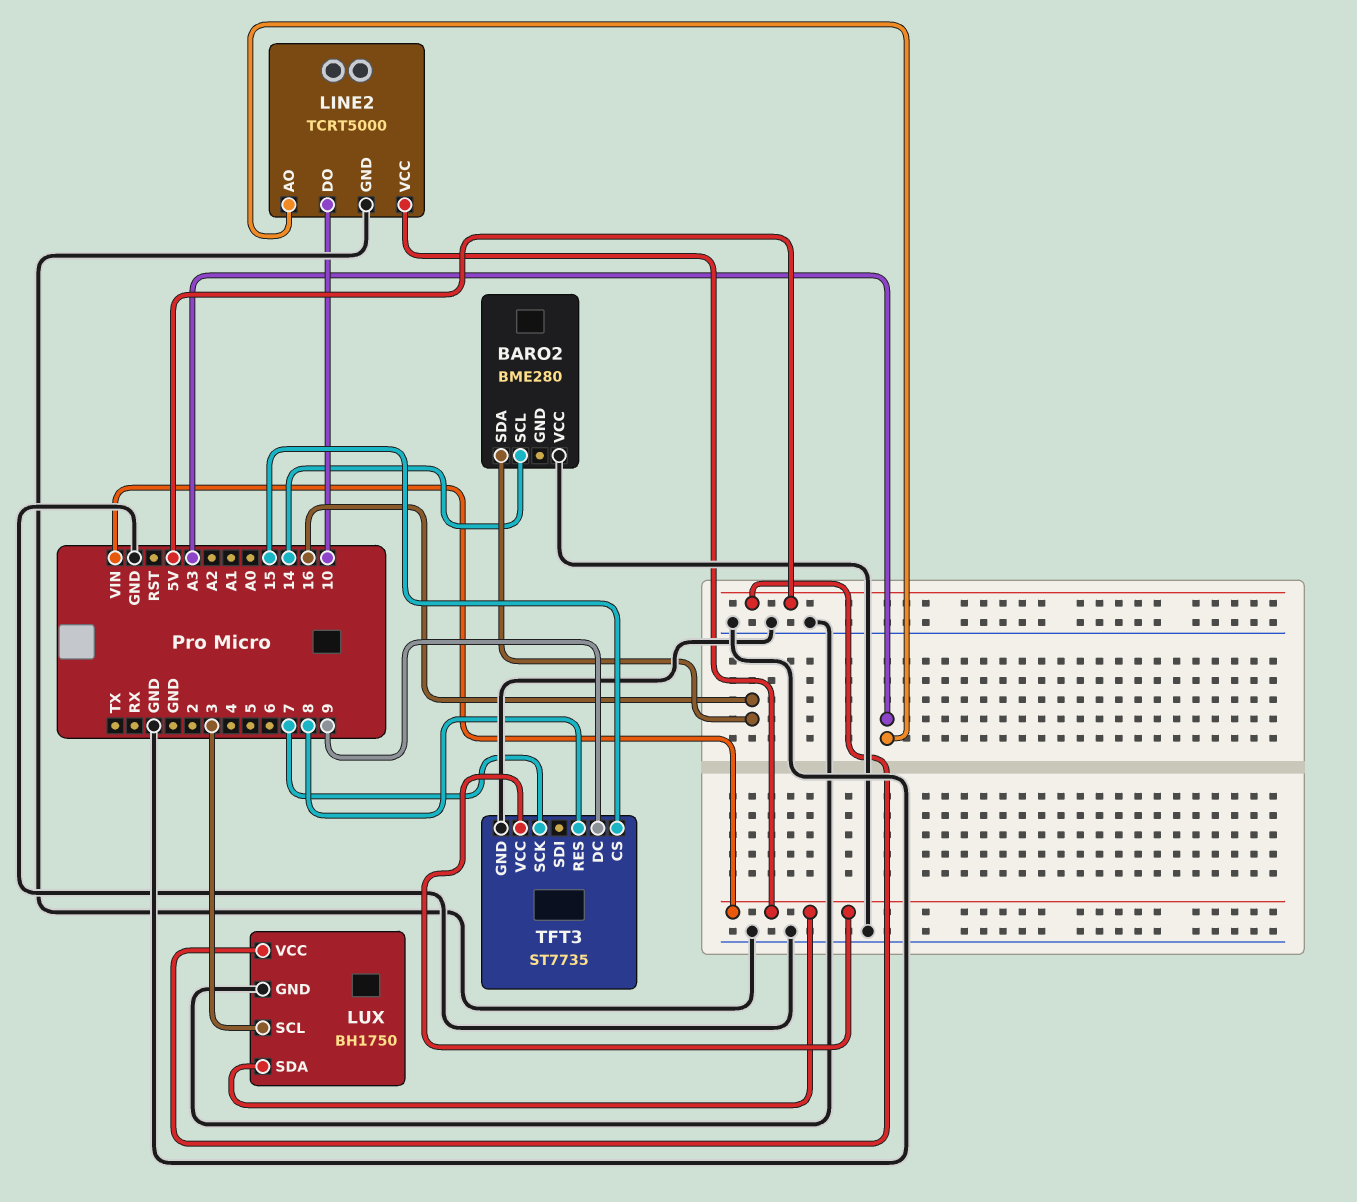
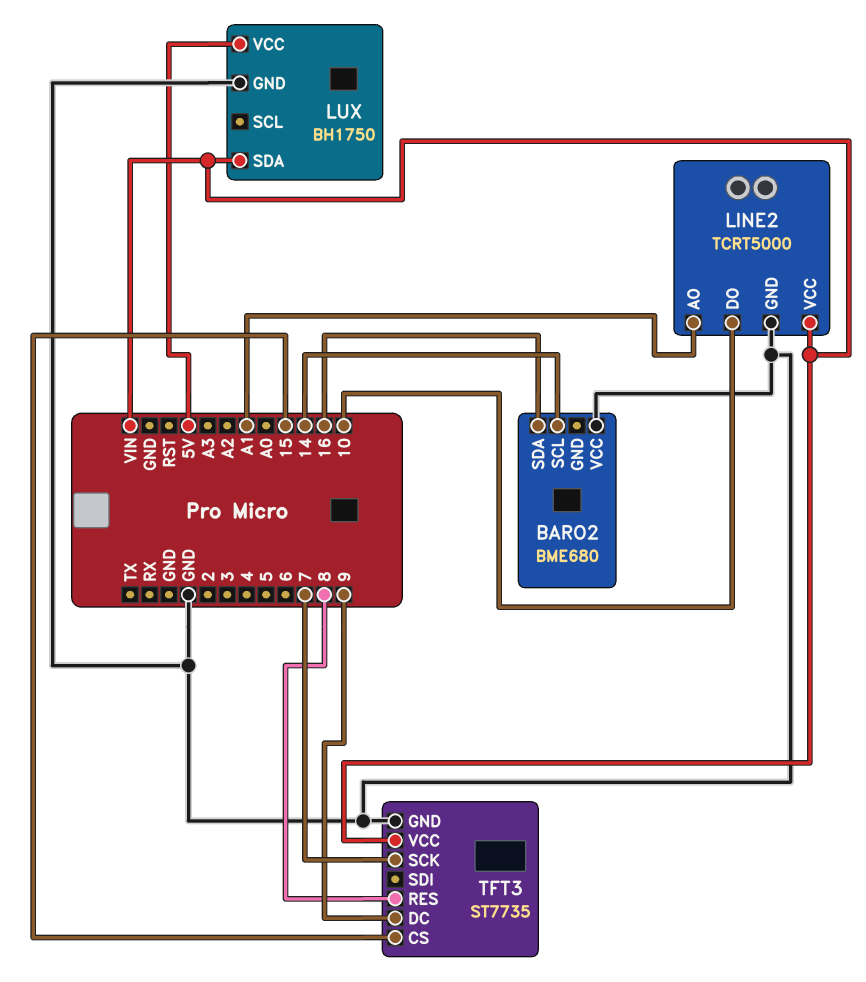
BARO2: BME280 -> BME680
LINE2 pin AO: A3 -> A1
LUX pin SCL: 3 -> none

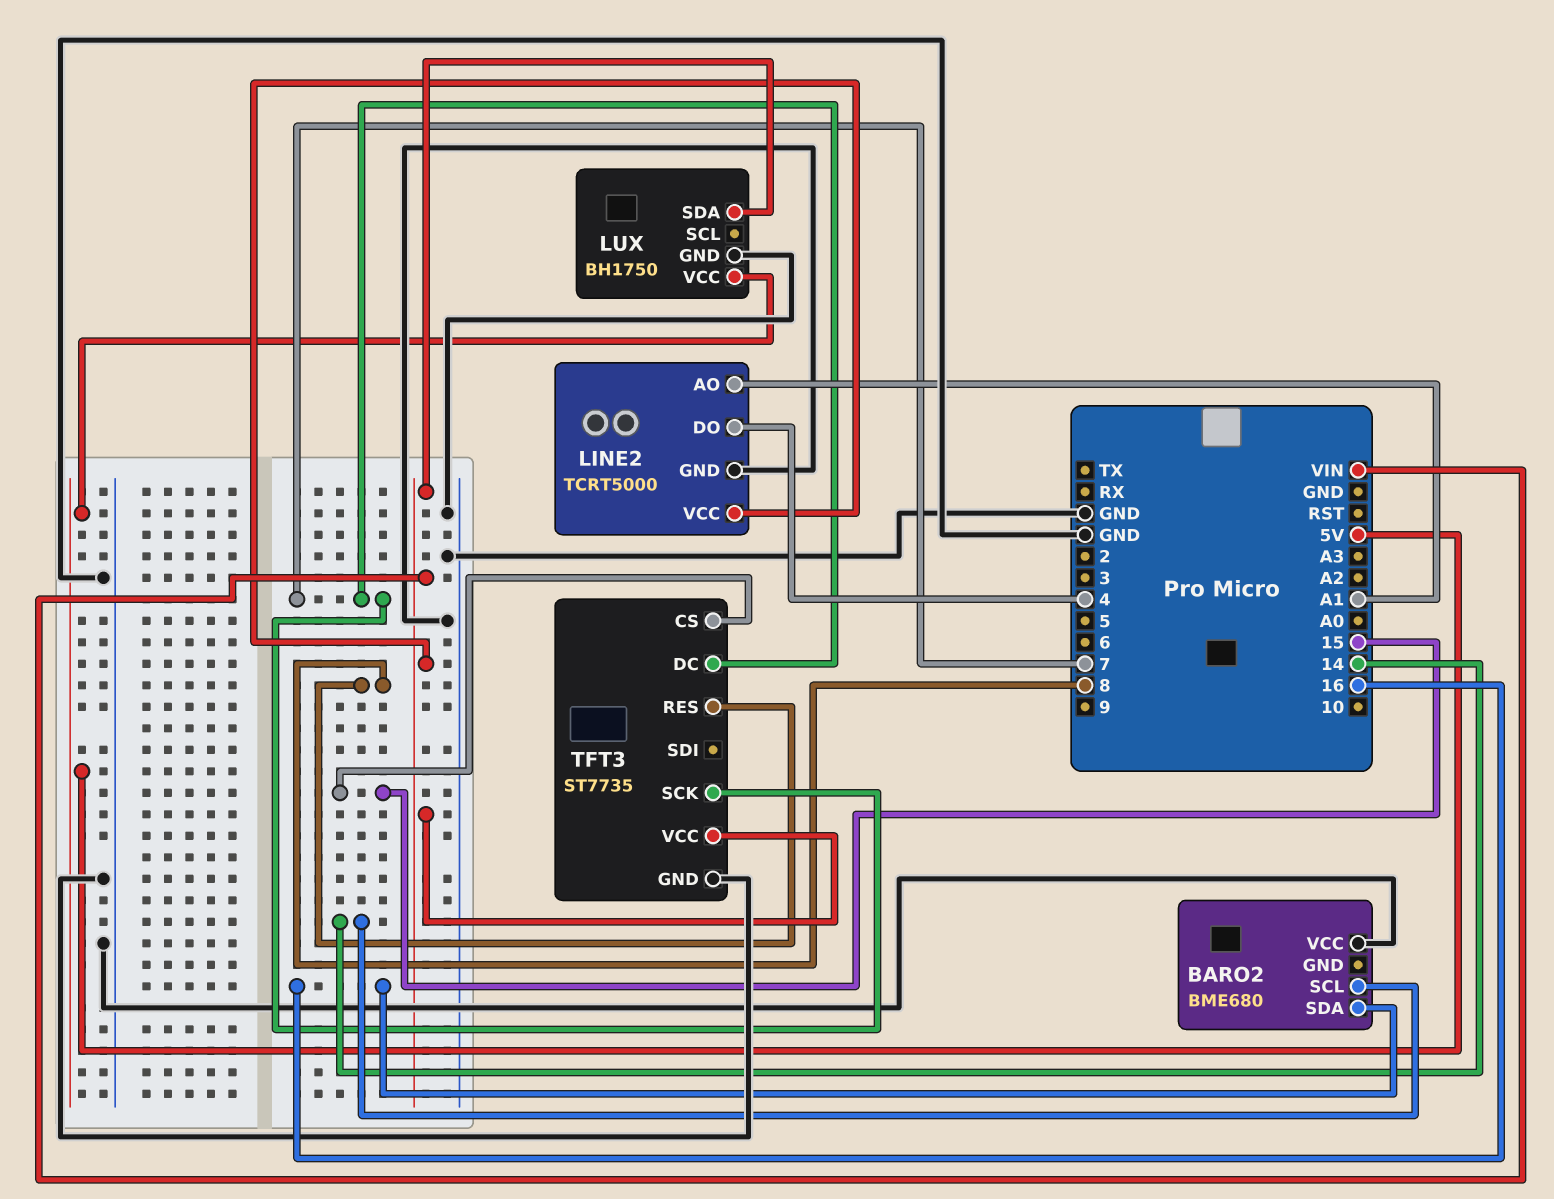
LINE2 pin DO: 10 -> 4
TFT3 pin DC: 9 -> 7

